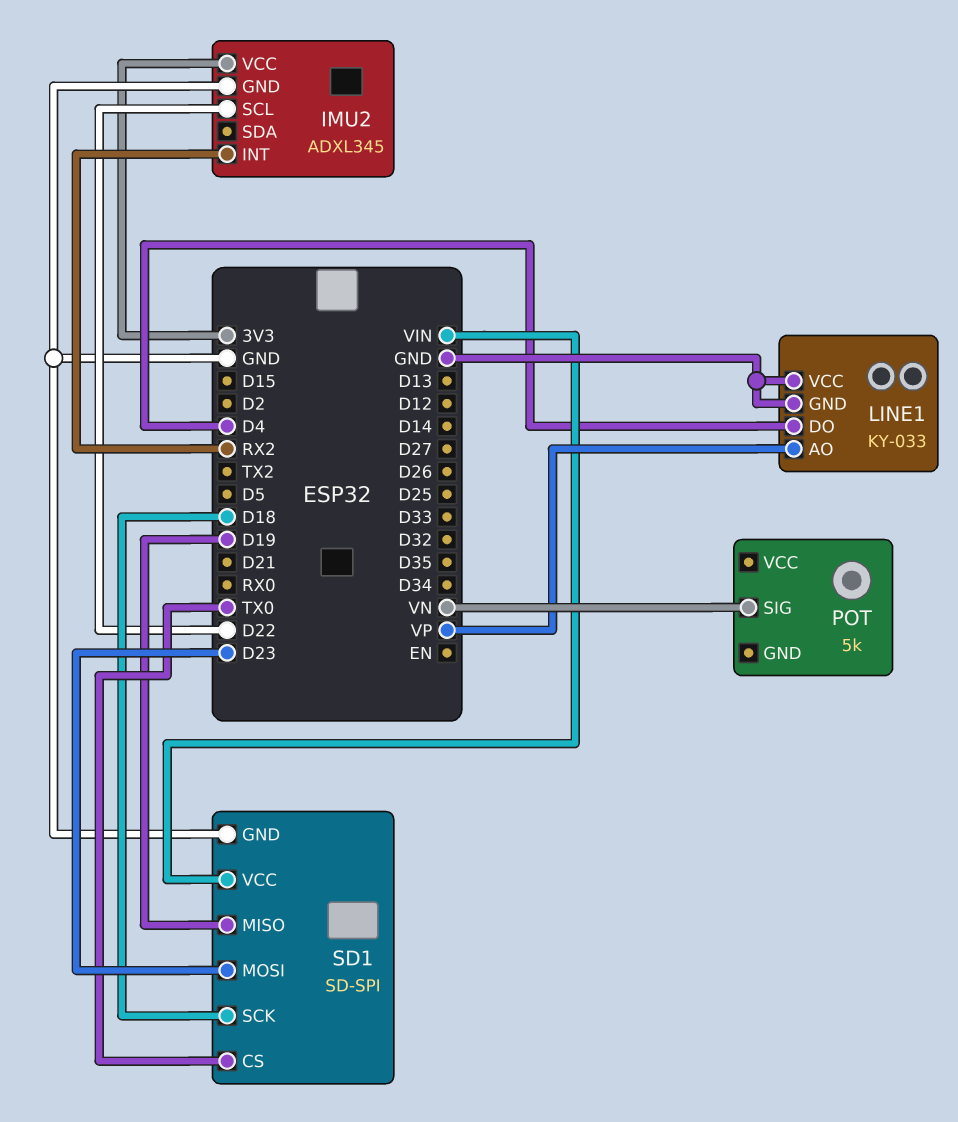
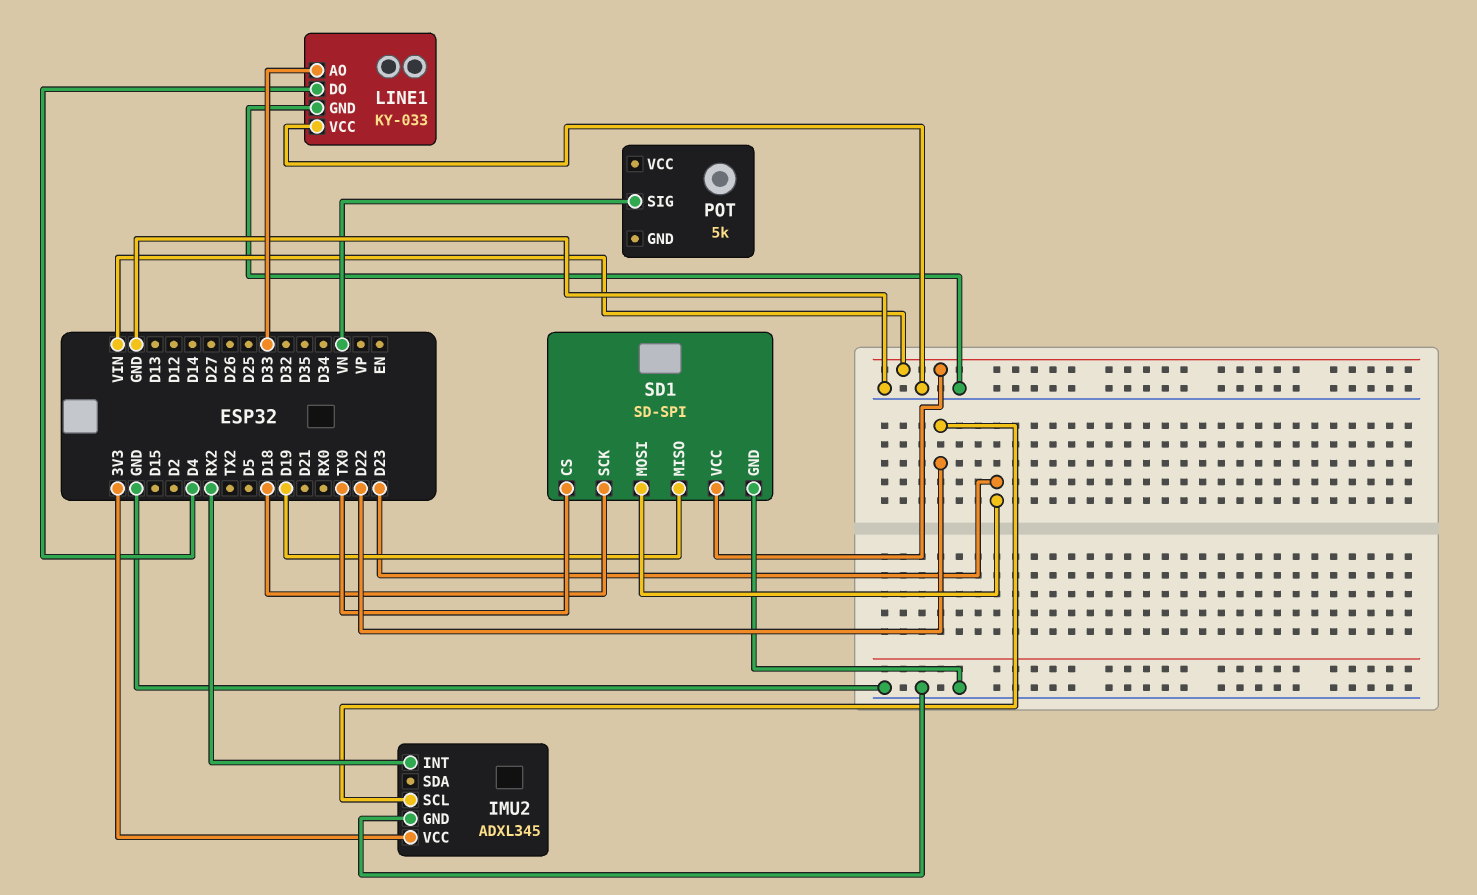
LINE1 pin AO: VP -> D33

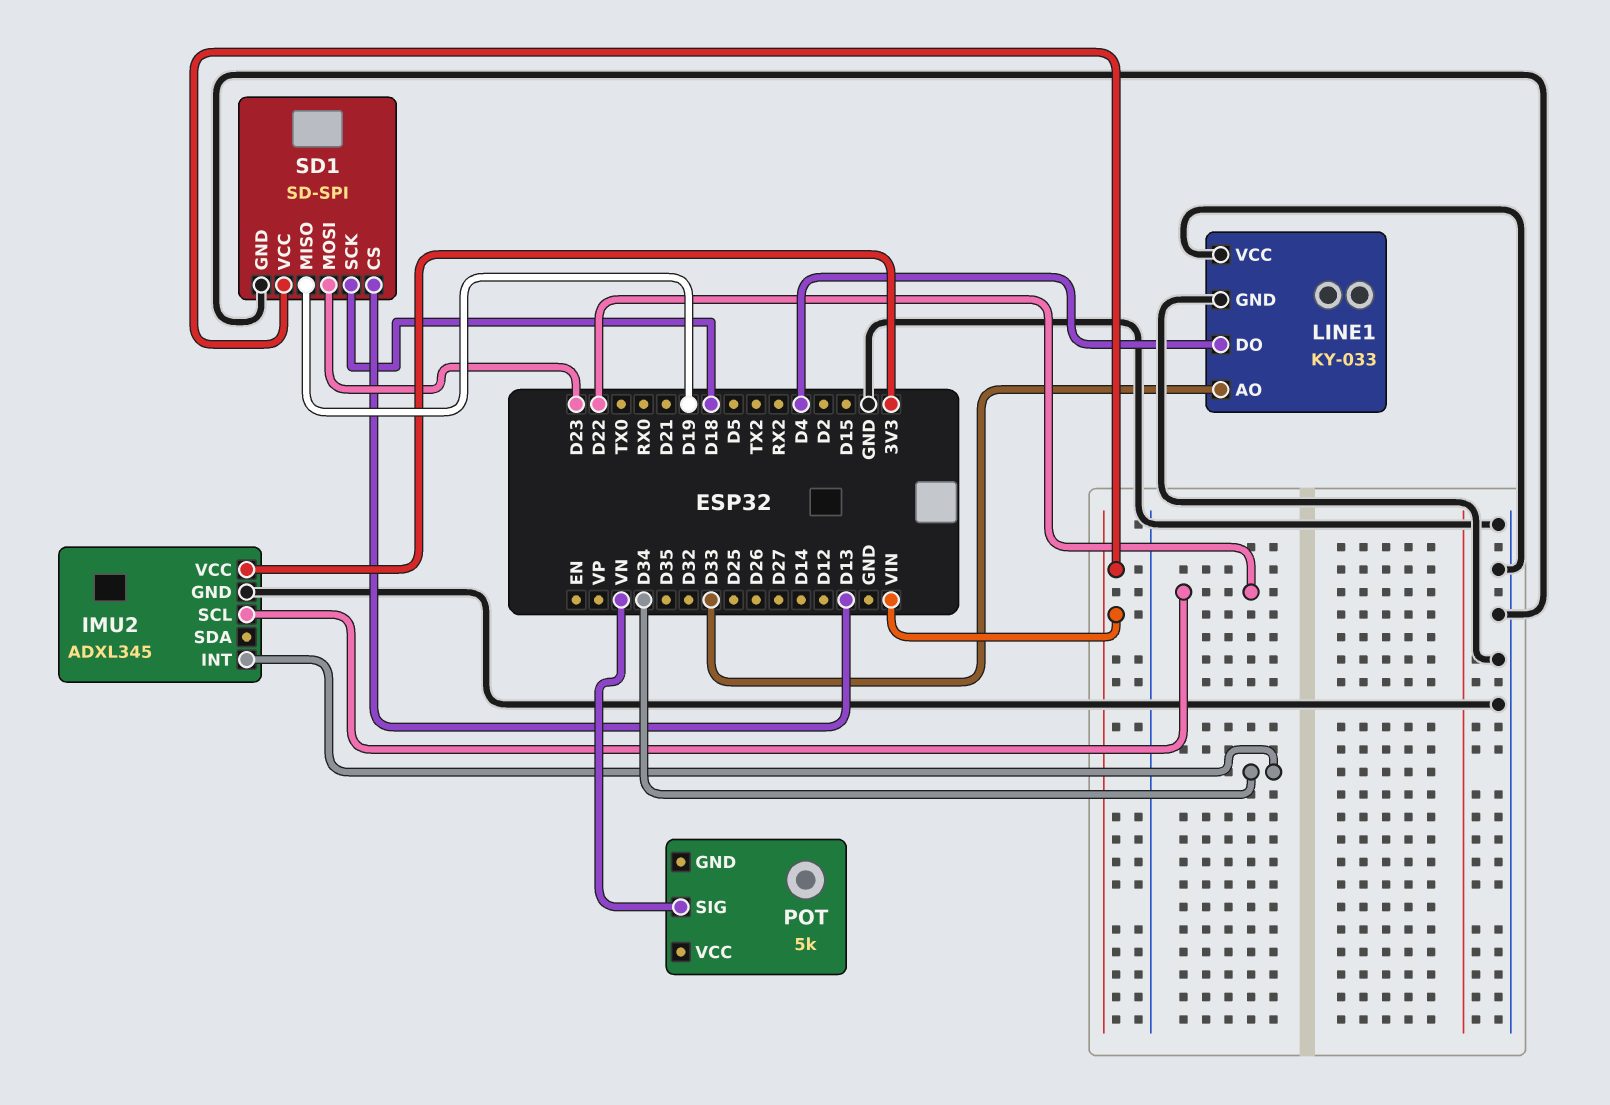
IMU2 pin INT: RX2 -> D34
SD1 pin CS: TX0 -> D13

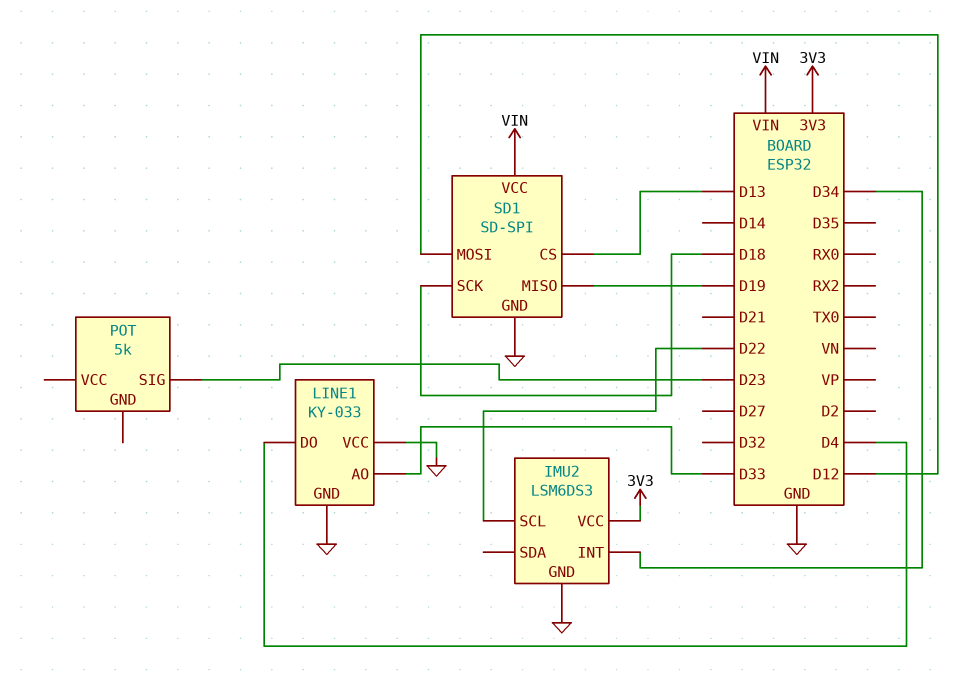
IMU2: ADXL345 -> LSM6DS3
POT pin SIG: VN -> D23
SD1 pin MOSI: D23 -> D12

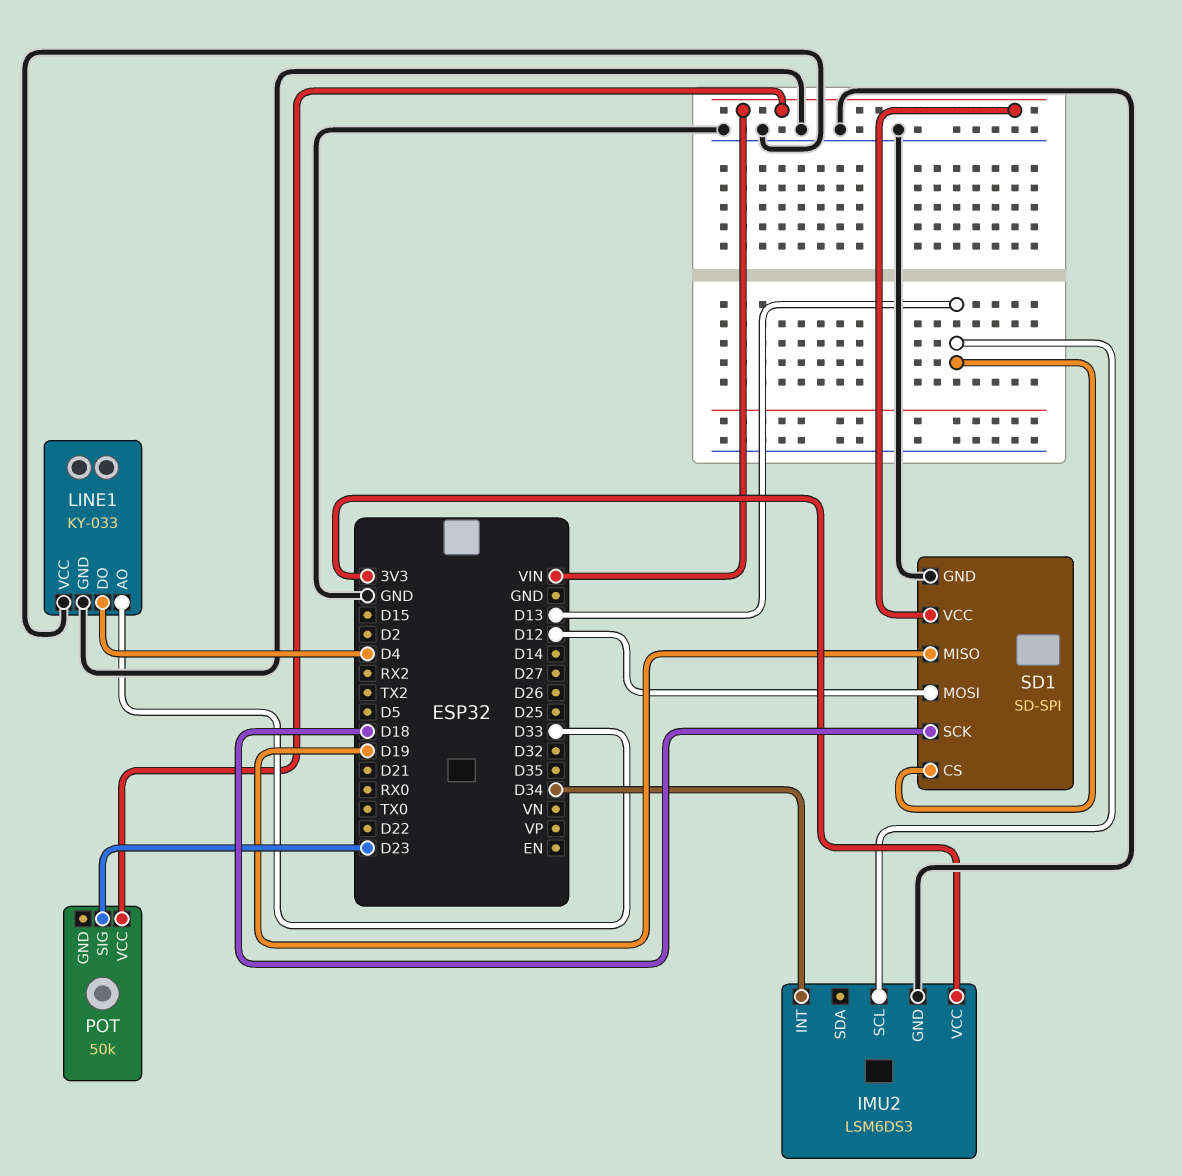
IMU2 pin SCL: D22 -> D13
POT: 5k -> 50k
POT pin VCC: none -> VIN

